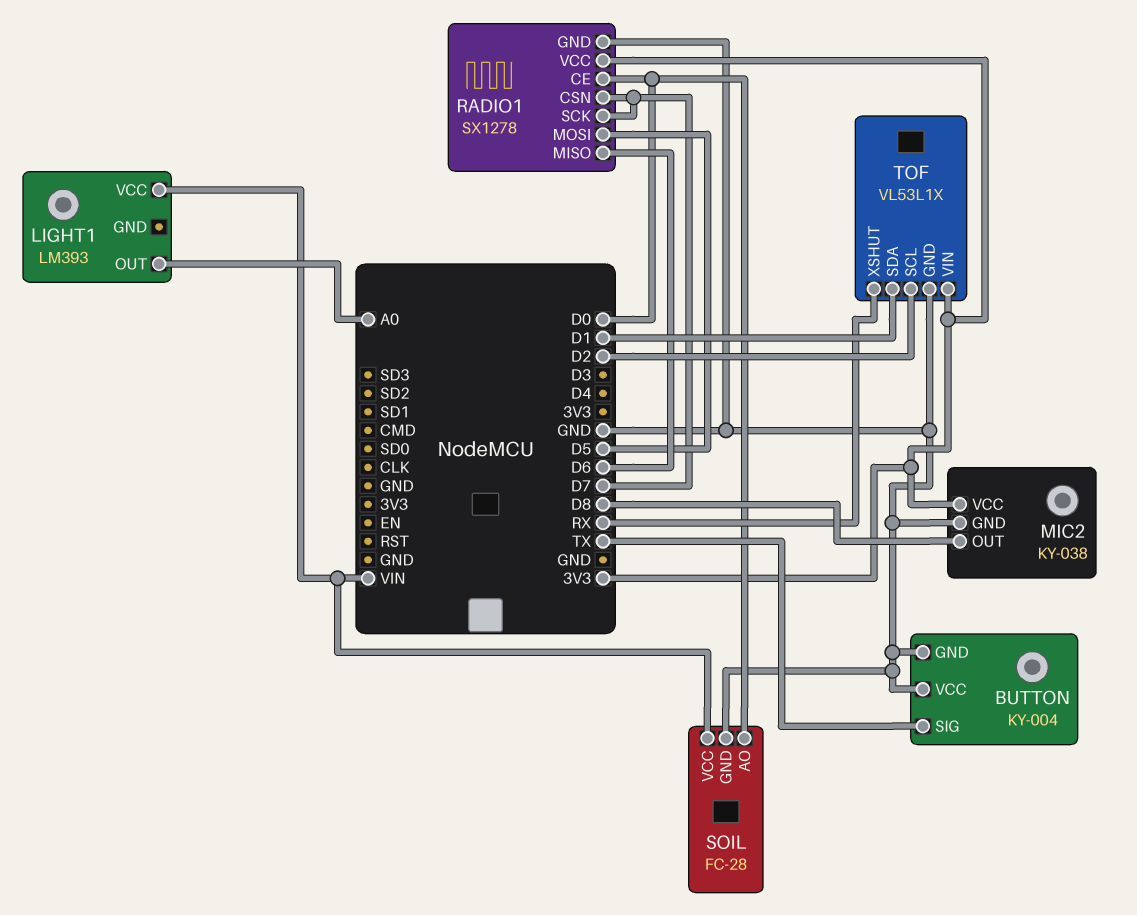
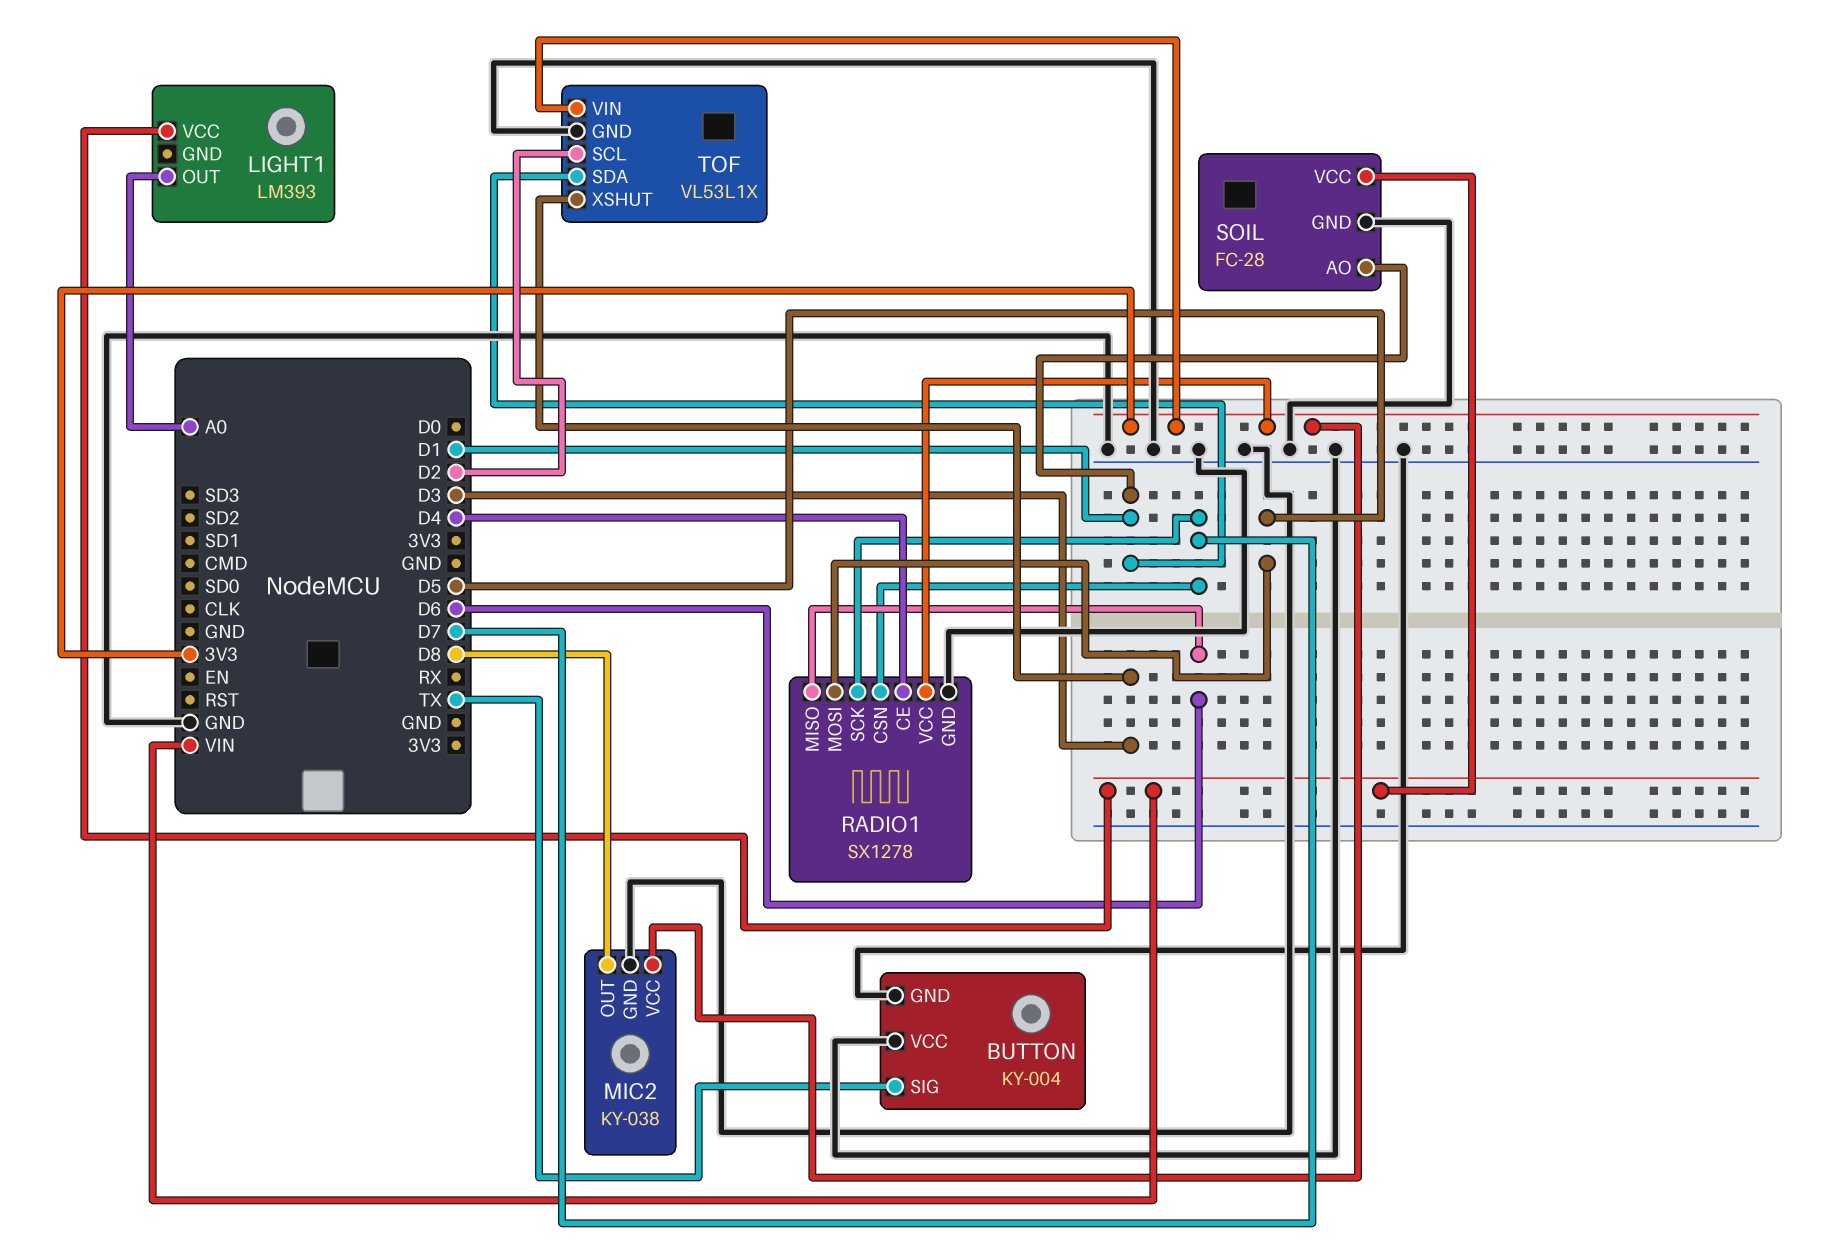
RADIO1 pin CE: D0 -> D4
SOIL pin AO: D0 -> D1
TOF pin XSHUT: RX -> D3

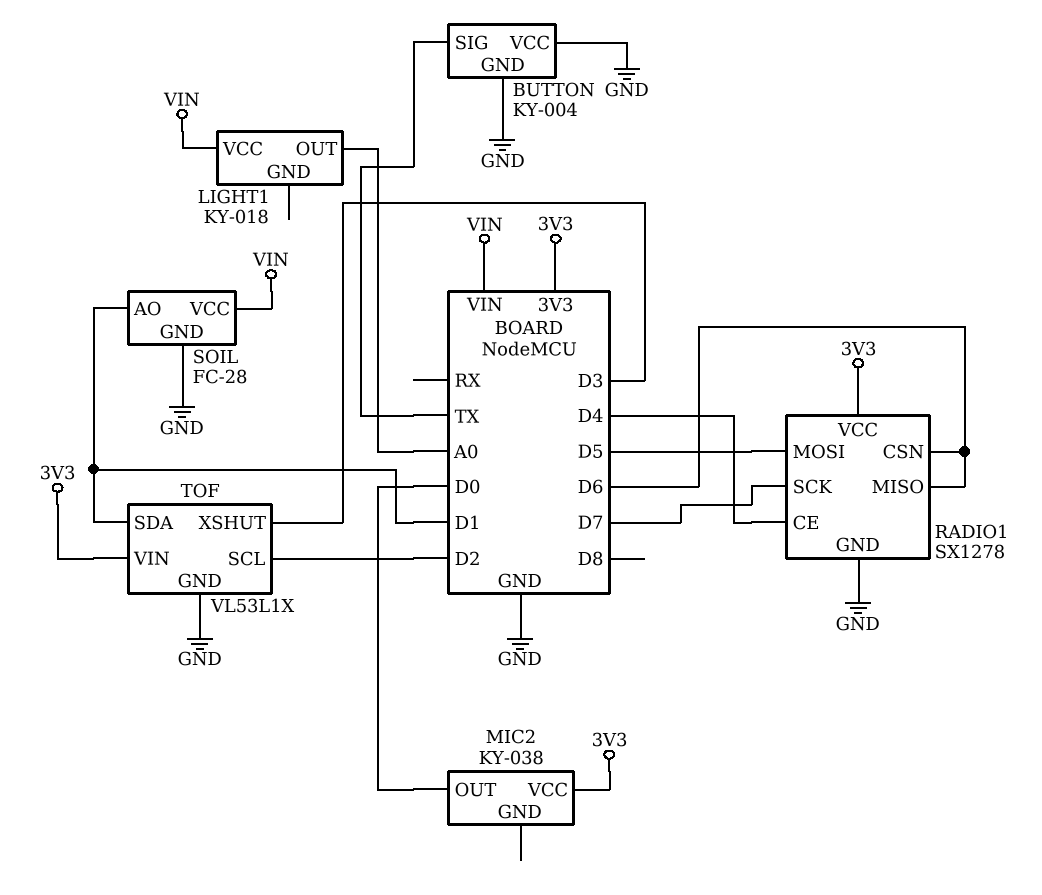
LIGHT1: LM393 -> KY-018
MIC2 pin GND: GND -> none
MIC2 pin OUT: D8 -> D0
RADIO1 pin CSN: D7 -> D6

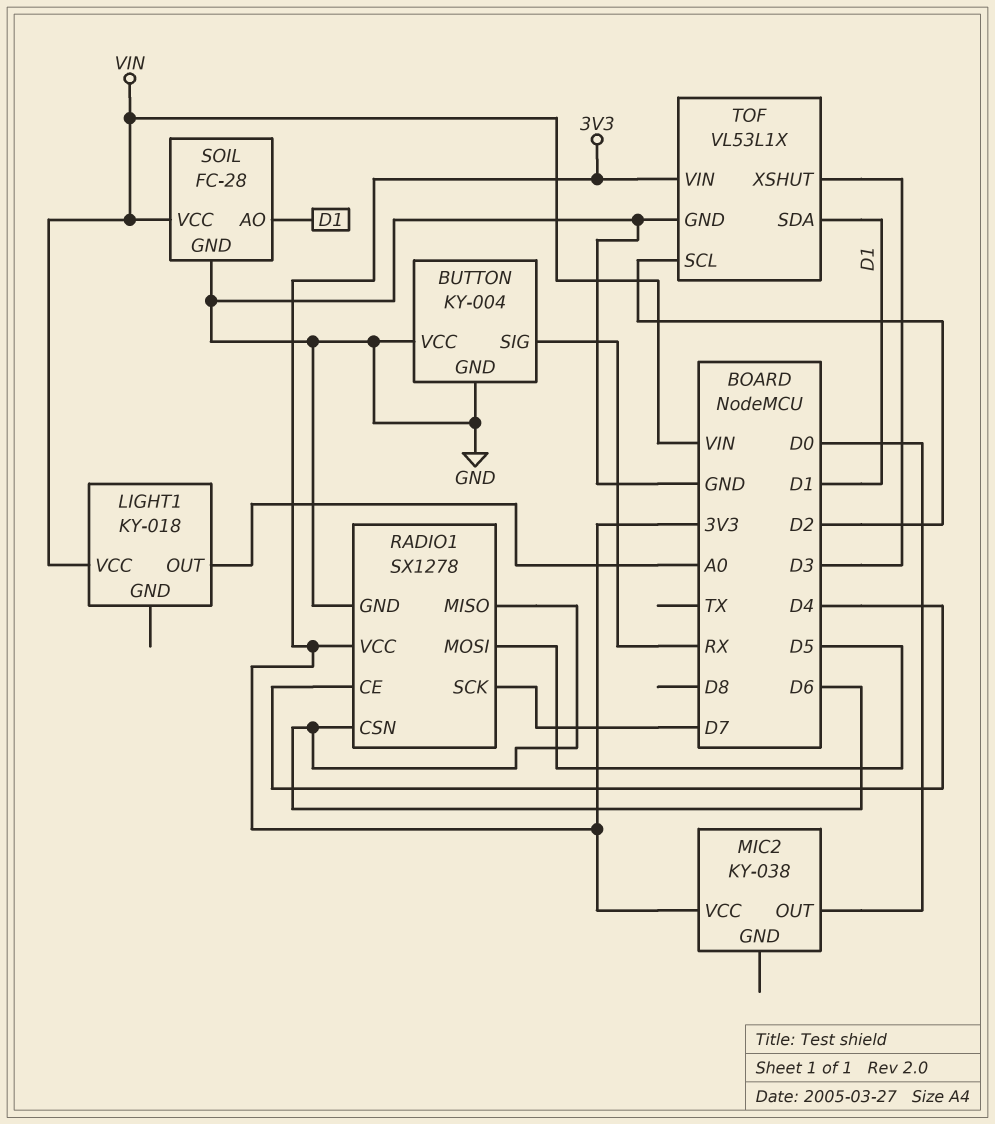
BUTTON pin SIG: TX -> RX

